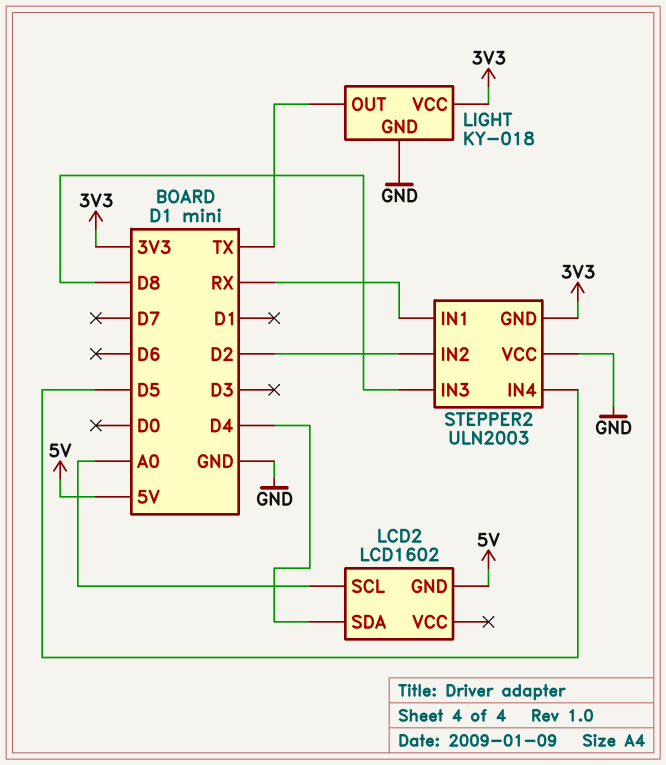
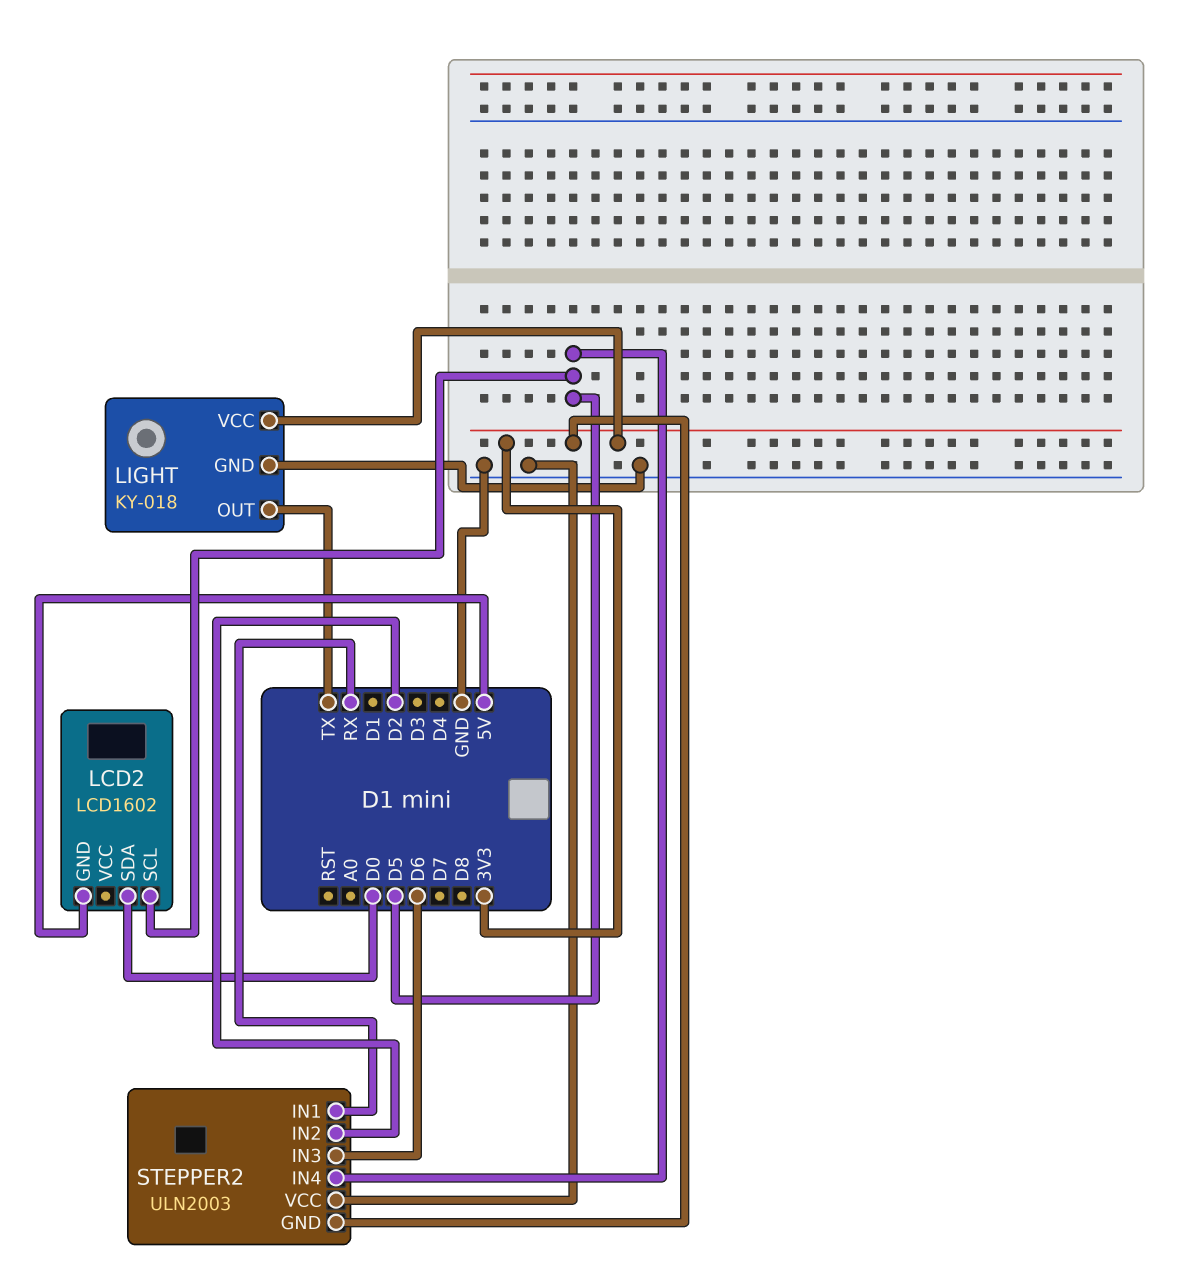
LCD2 pin SCL: A0 -> D5
LCD2 pin SDA: D4 -> D0
STEPPER2 pin IN3: D8 -> D6

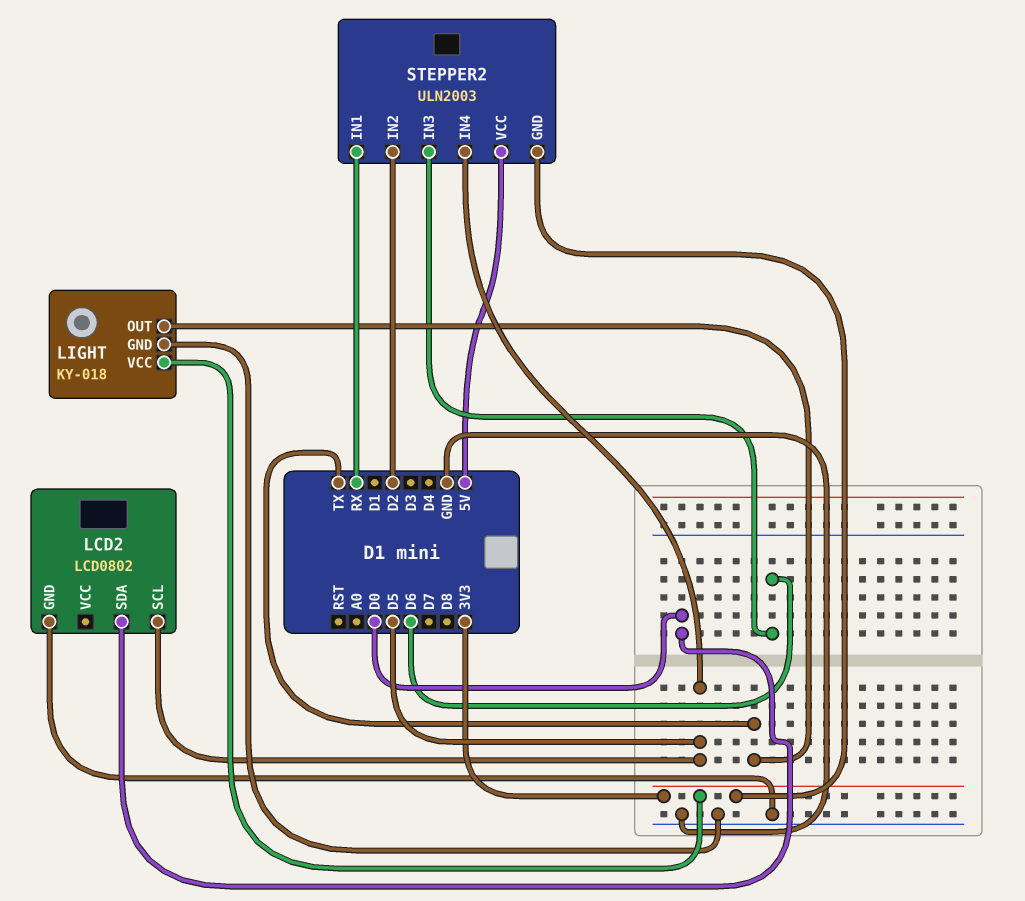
LCD2: LCD1602 -> LCD0802
LCD2 pin GND: 5V -> GND
STEPPER2 pin VCC: GND -> 5V

